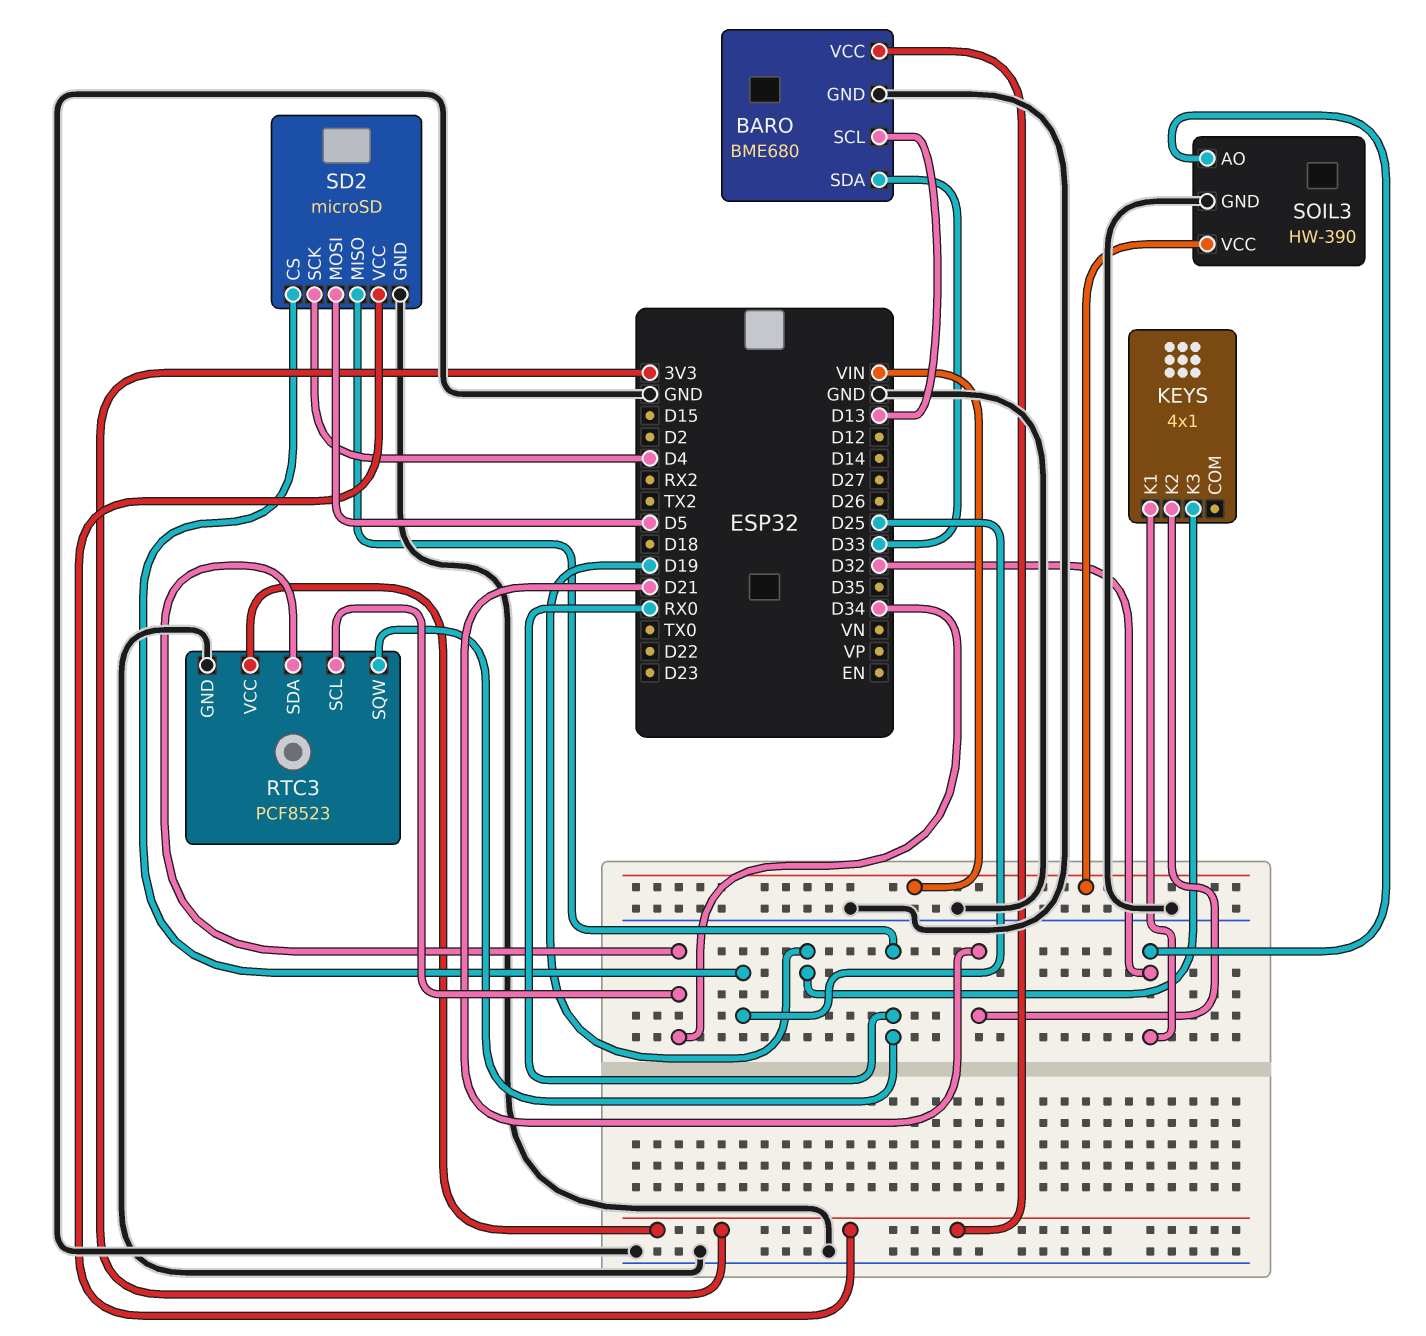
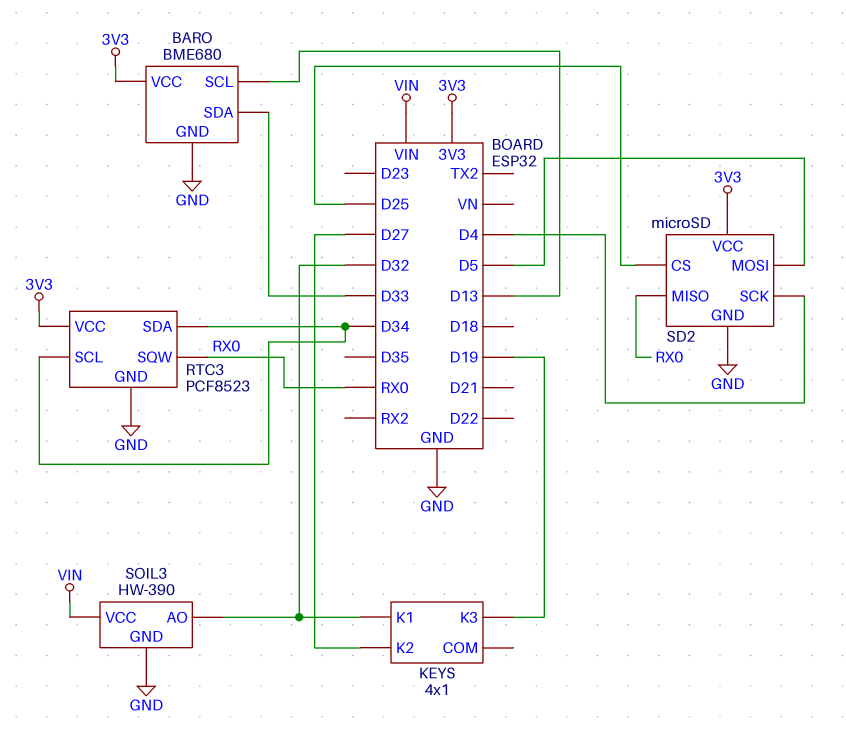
KEYS pin K2: D21 -> D27

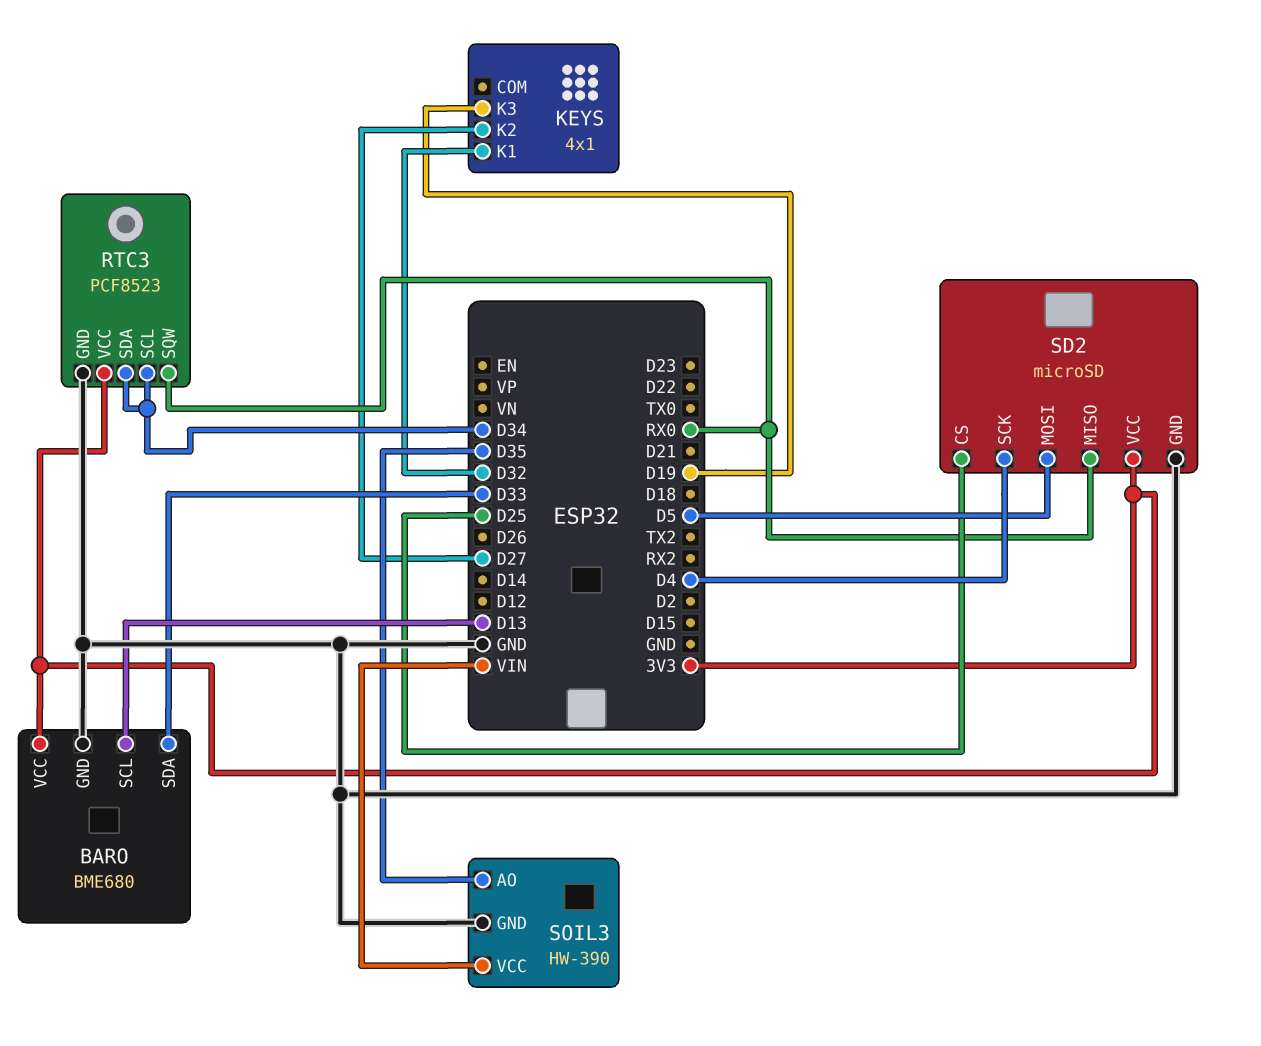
SOIL3 pin AO: D32 -> D35

